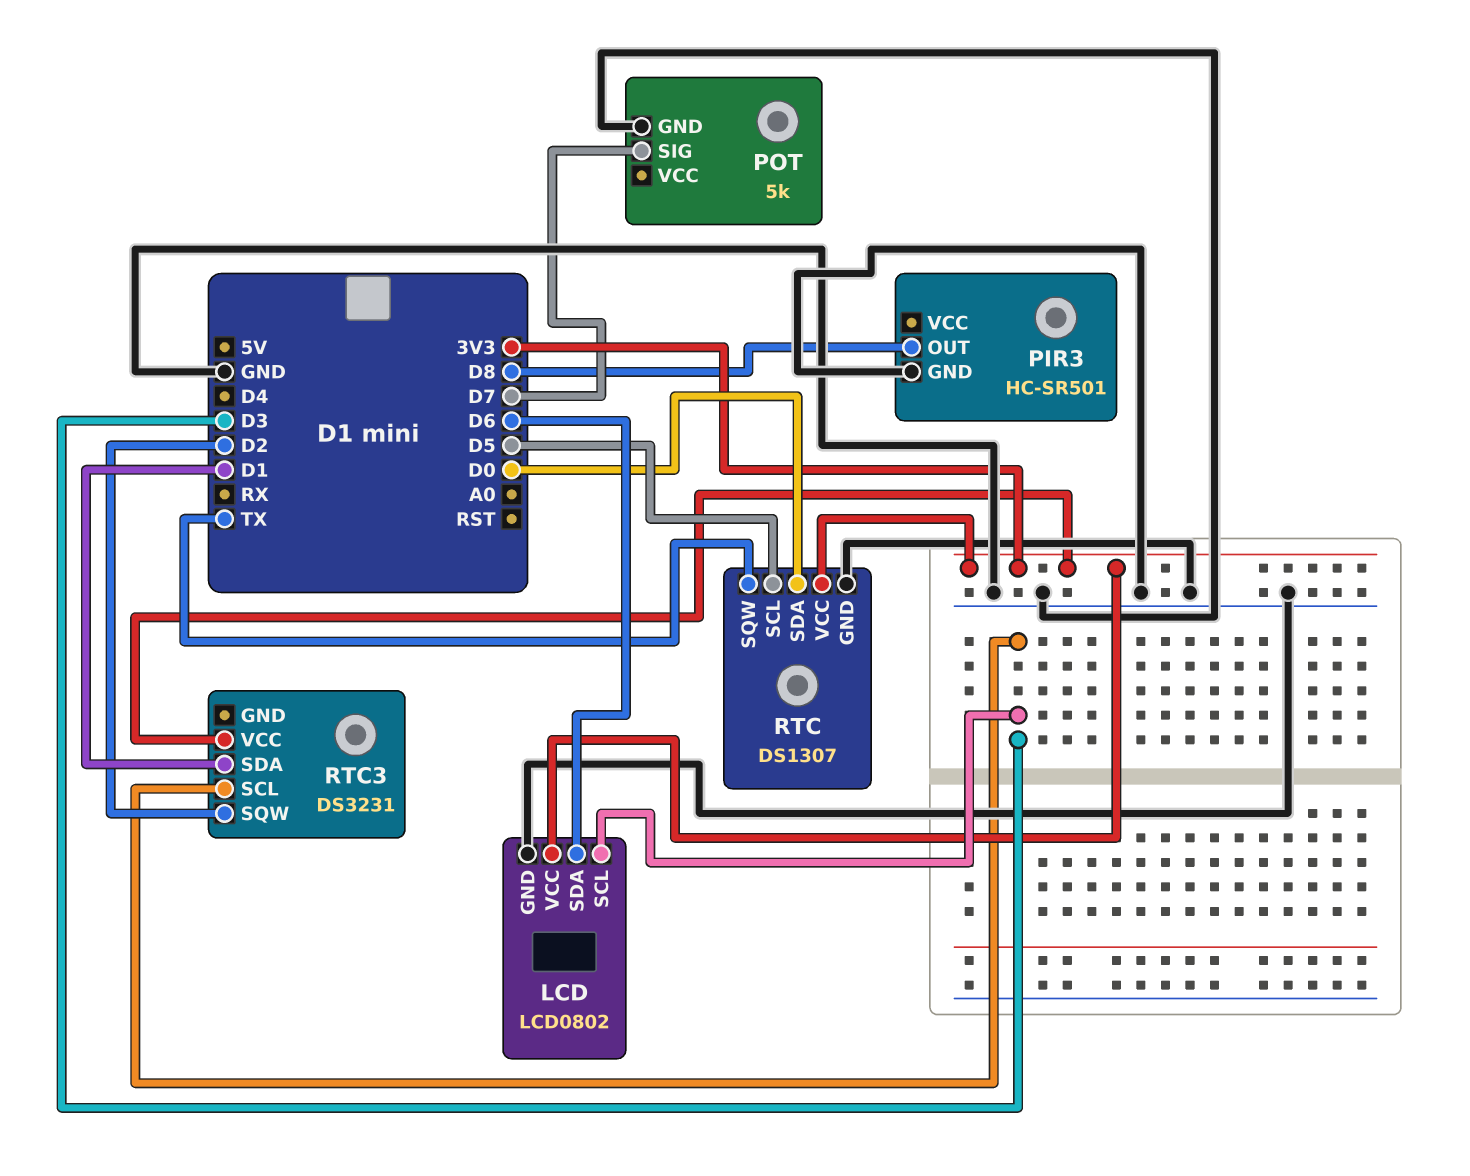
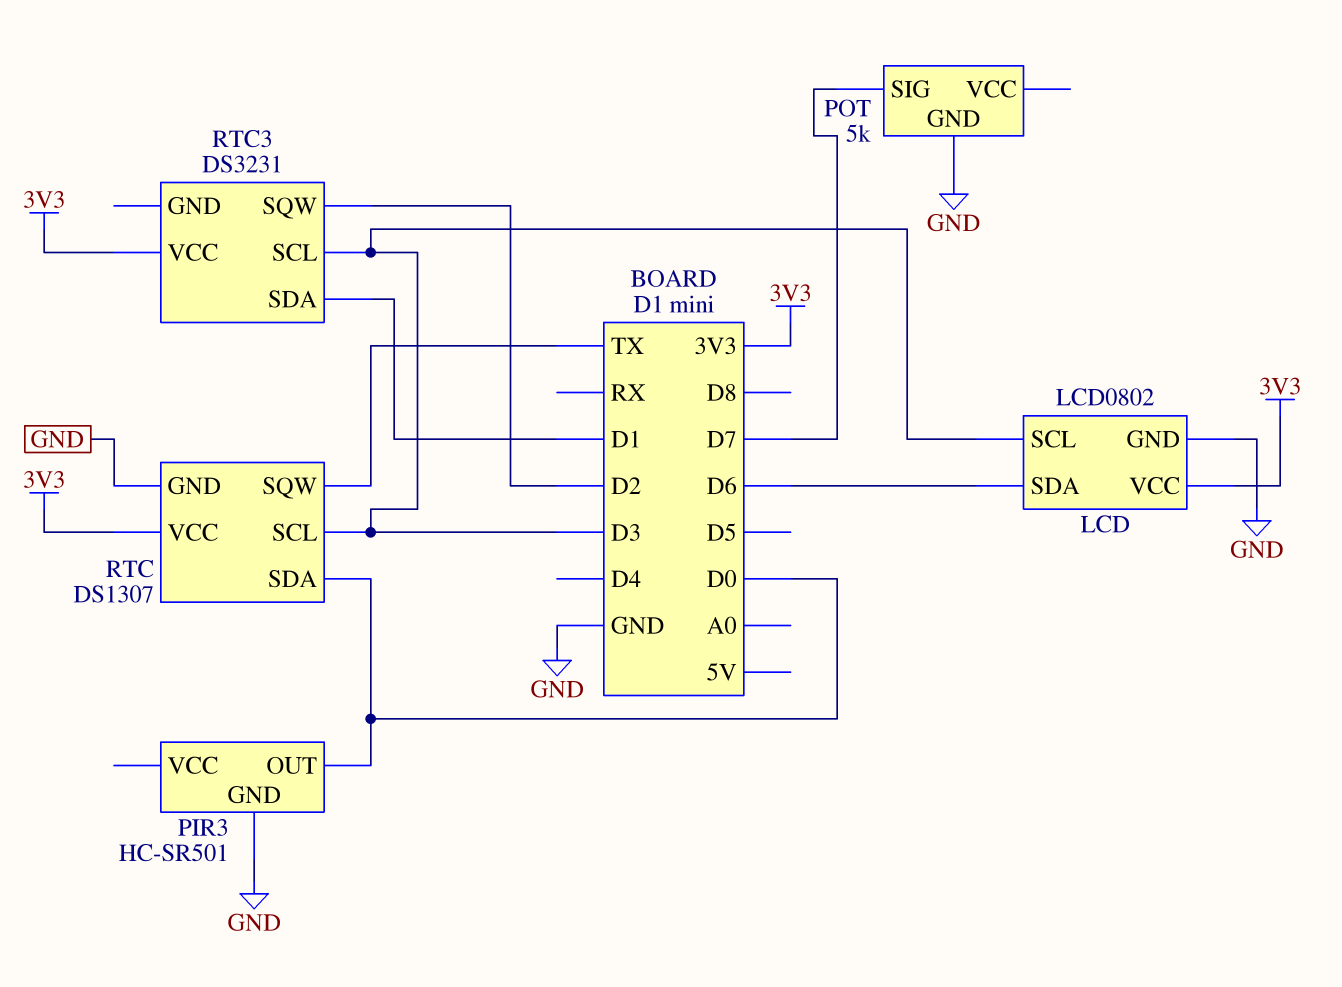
PIR3 pin OUT: D8 -> D0
RTC pin SCL: D5 -> D3

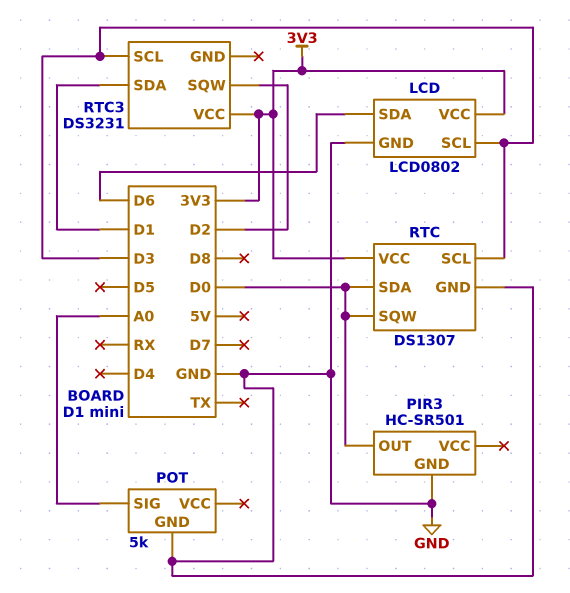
POT pin SIG: D7 -> A0
RTC pin SQW: TX -> D0

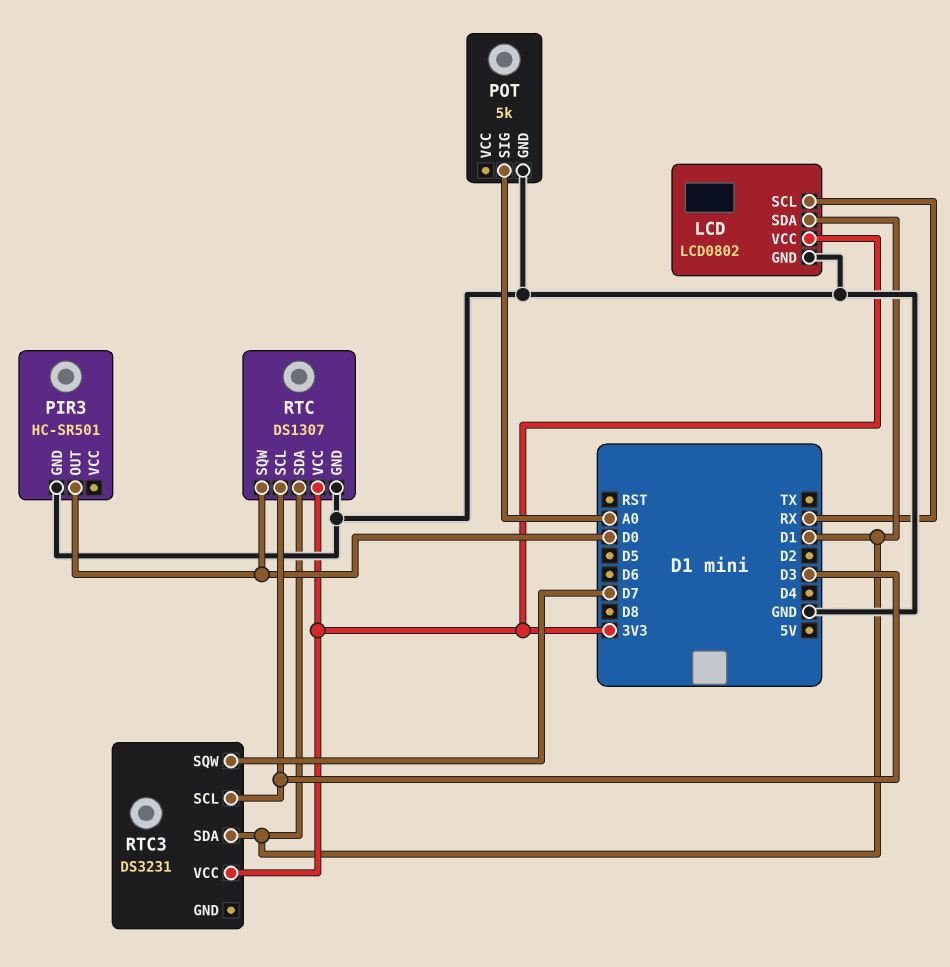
LCD pin SCL: D3 -> RX
LCD pin SDA: D6 -> D1
RTC pin SDA: D0 -> D1
RTC3 pin SQW: D2 -> D7

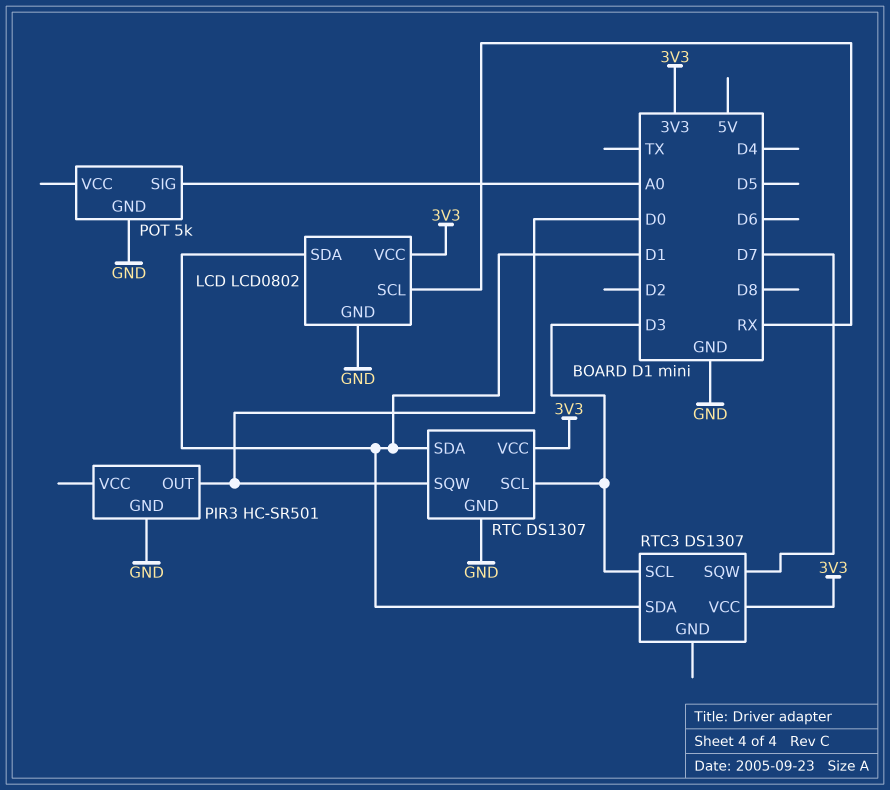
RTC3: DS3231 -> DS1307

